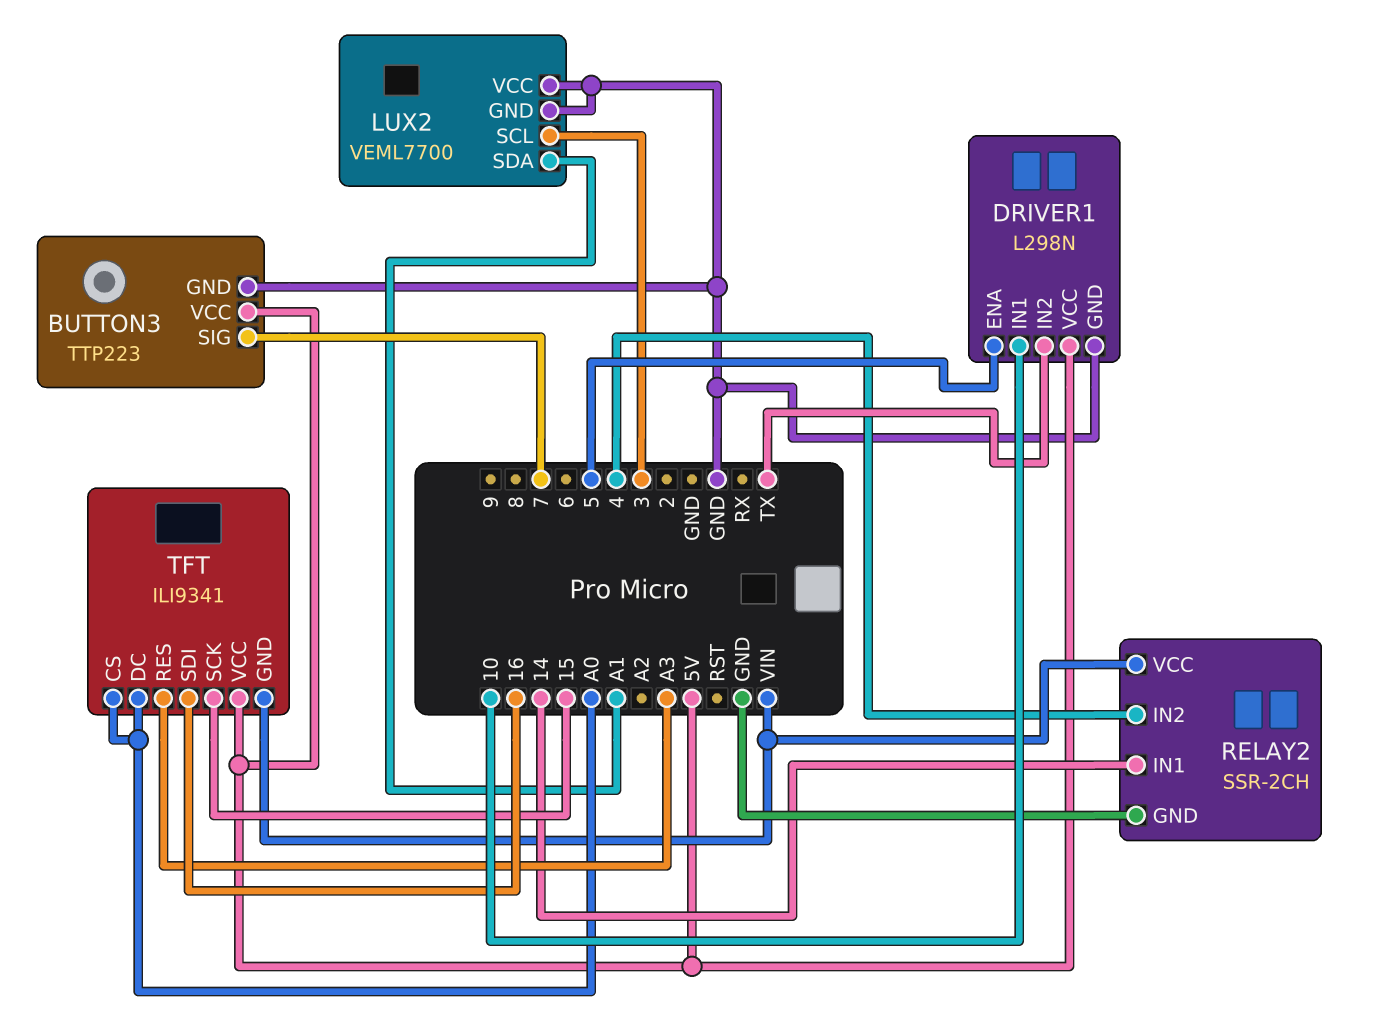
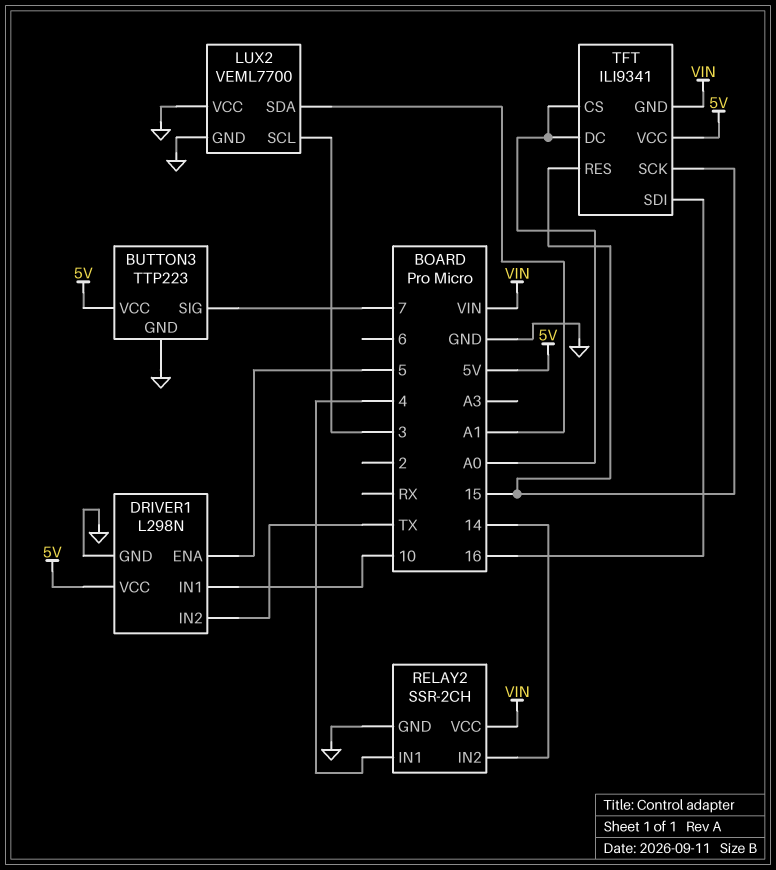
RELAY2 pin IN1: 14 -> 4
RELAY2 pin IN2: 4 -> 14
TFT pin RES: A3 -> 15

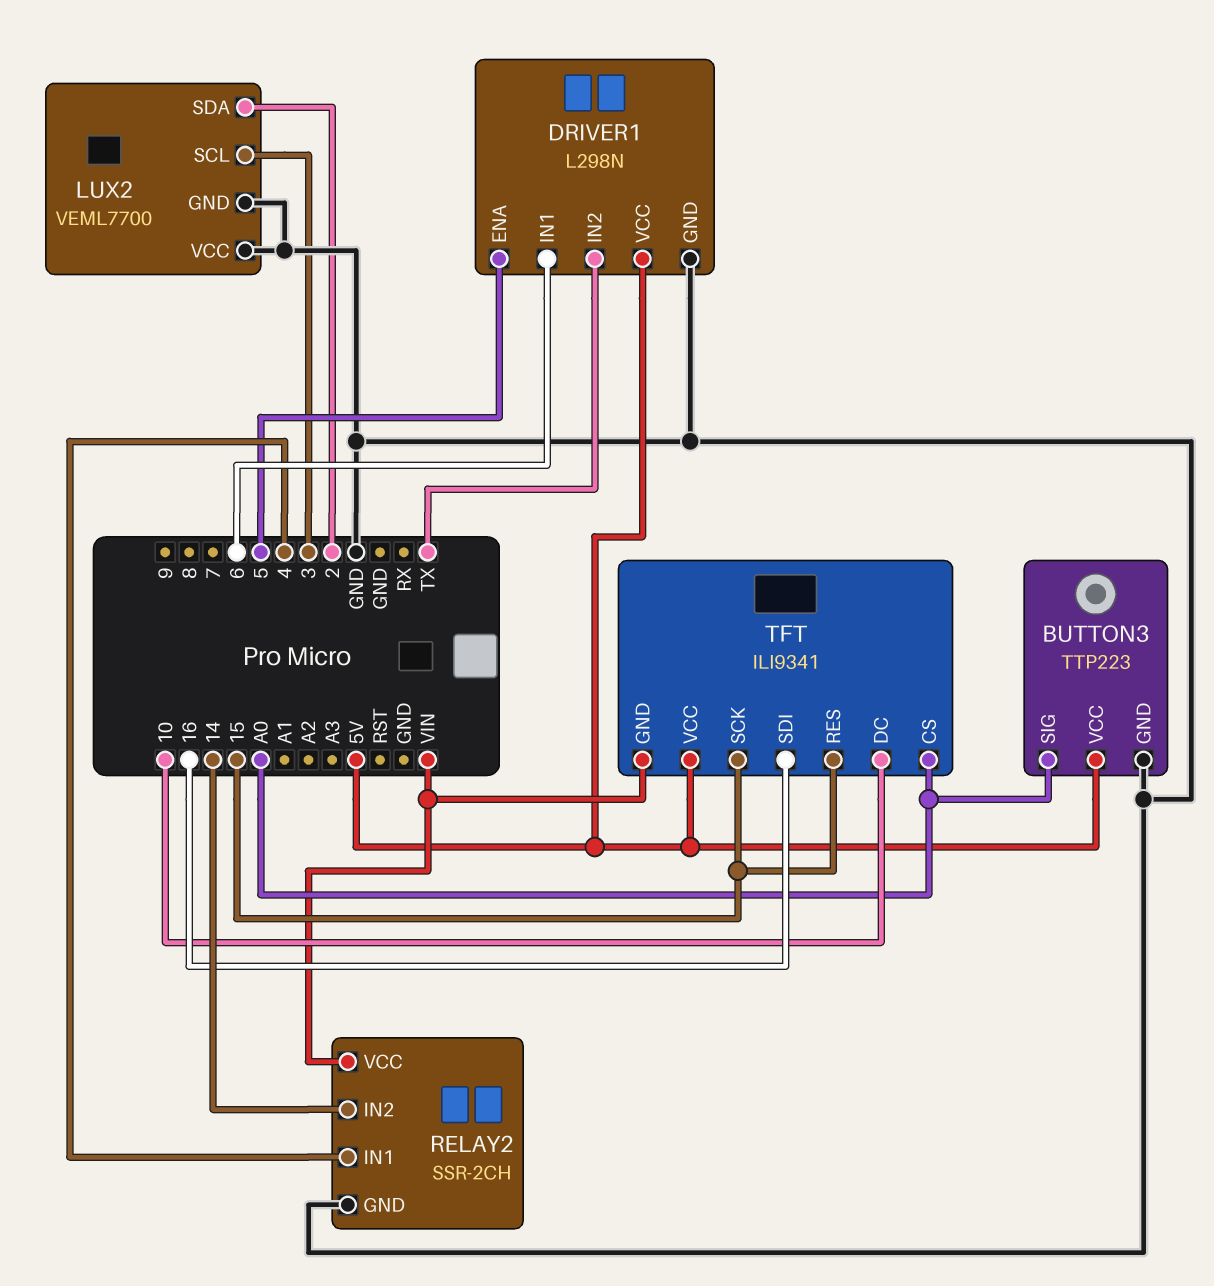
BUTTON3 pin SIG: 7 -> A0
DRIVER1 pin IN1: 10 -> 6
LUX2 pin SDA: A1 -> 2
TFT pin DC: A0 -> 10

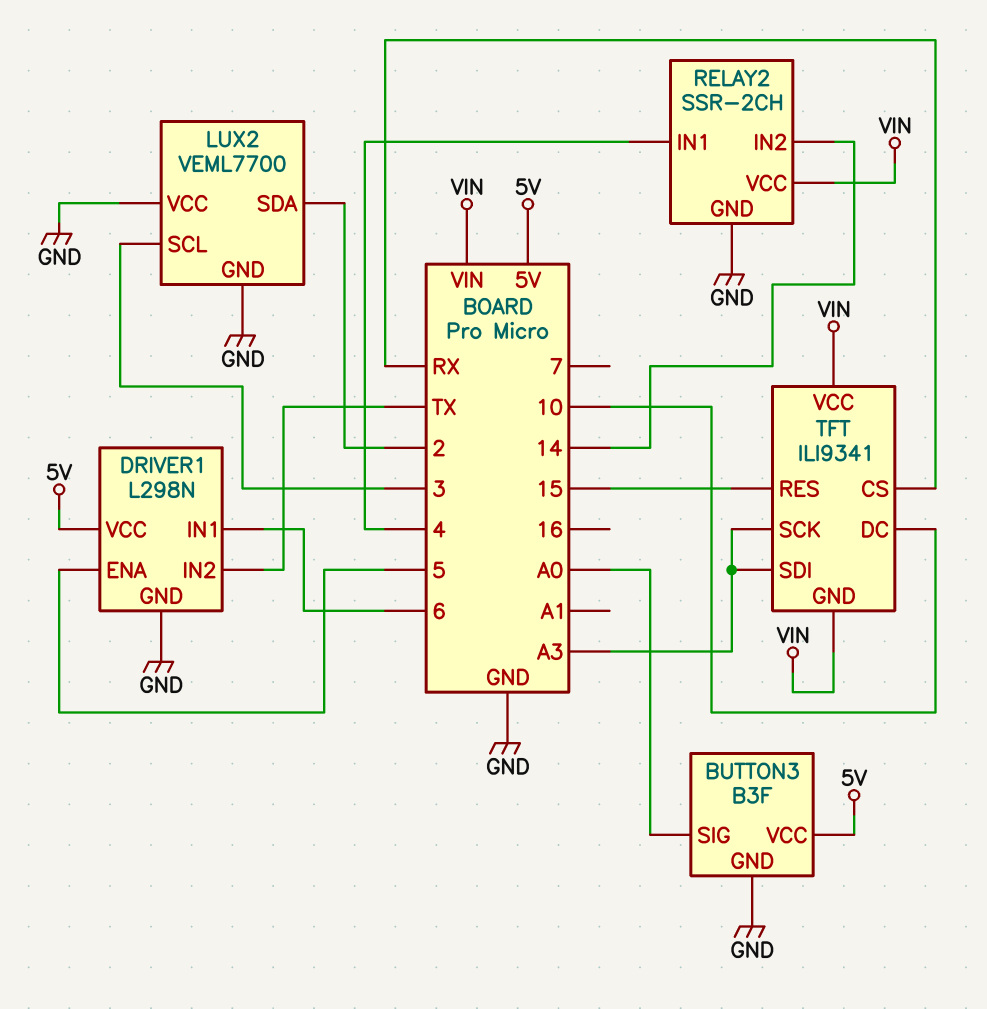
BUTTON3: TTP223 -> B3F
TFT pin CS: A0 -> RX
TFT pin SCK: 15 -> A3
TFT pin SDI: 16 -> A3
TFT pin VCC: 5V -> VIN

